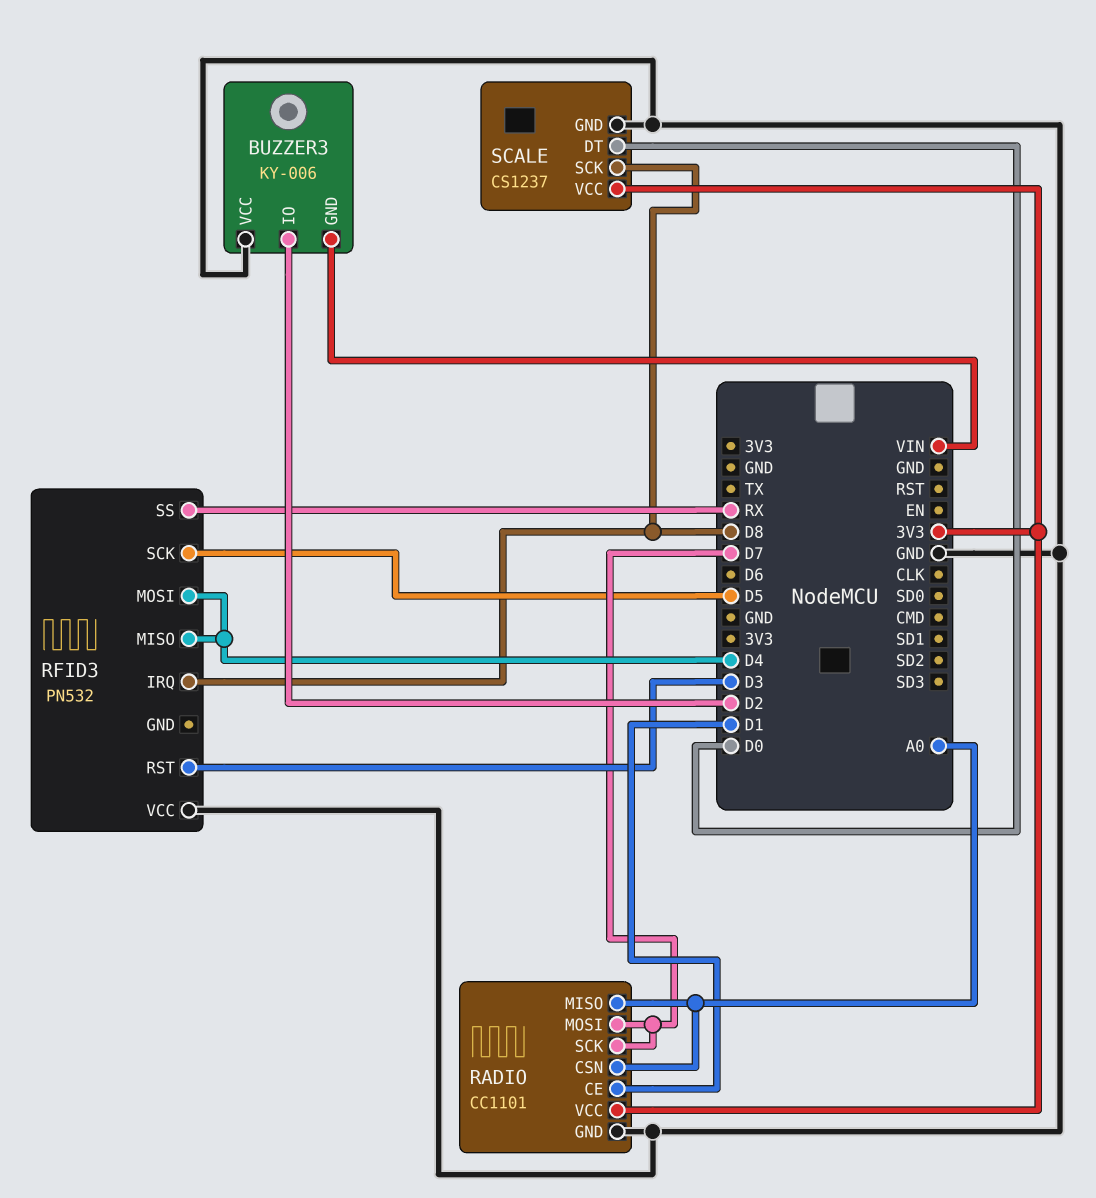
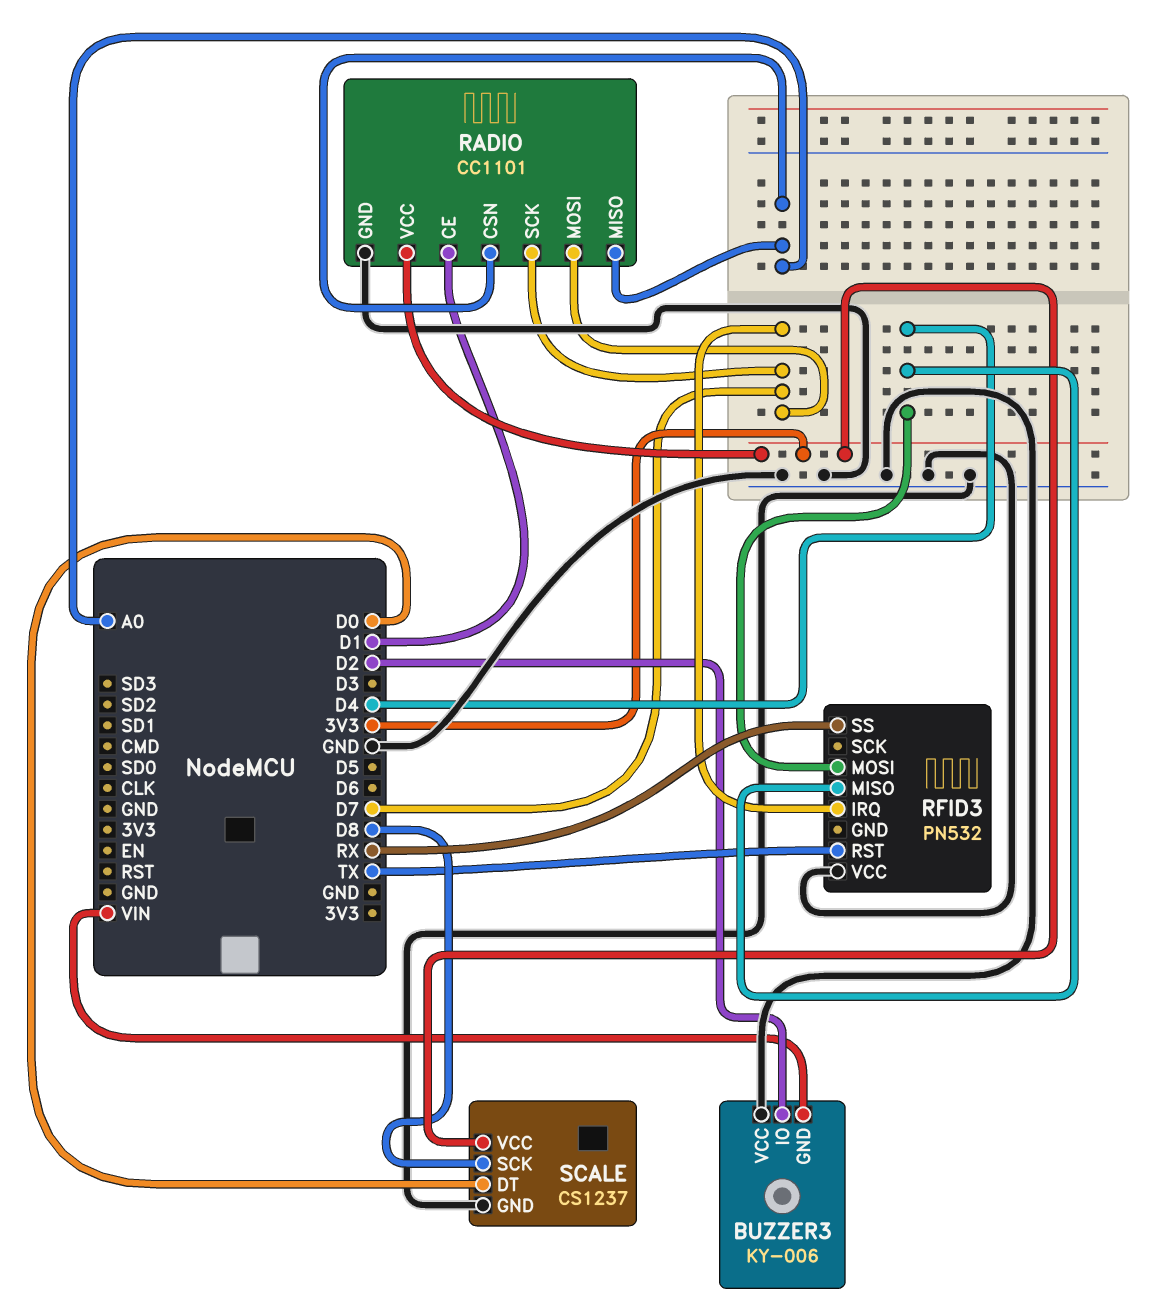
RFID3 pin IRQ: D8 -> D7
RFID3 pin RST: D3 -> TX
RFID3 pin SCK: D5 -> none

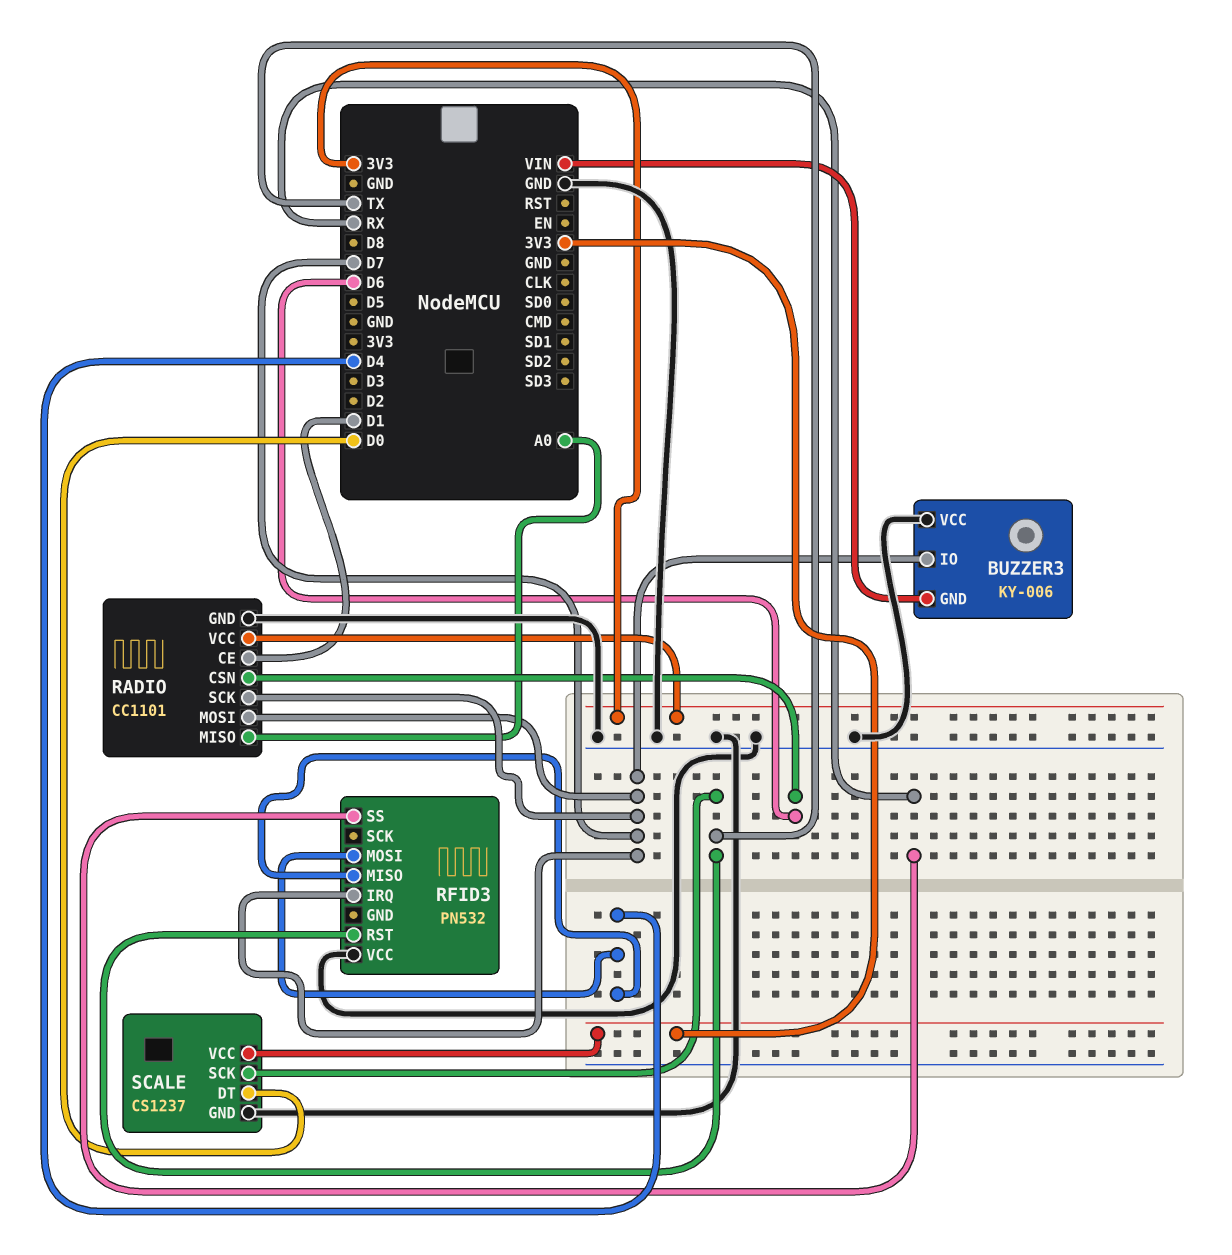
BUZZER3 pin IO: D2 -> D7
RADIO pin CSN: A0 -> D6
SCALE pin SCK: D8 -> TX

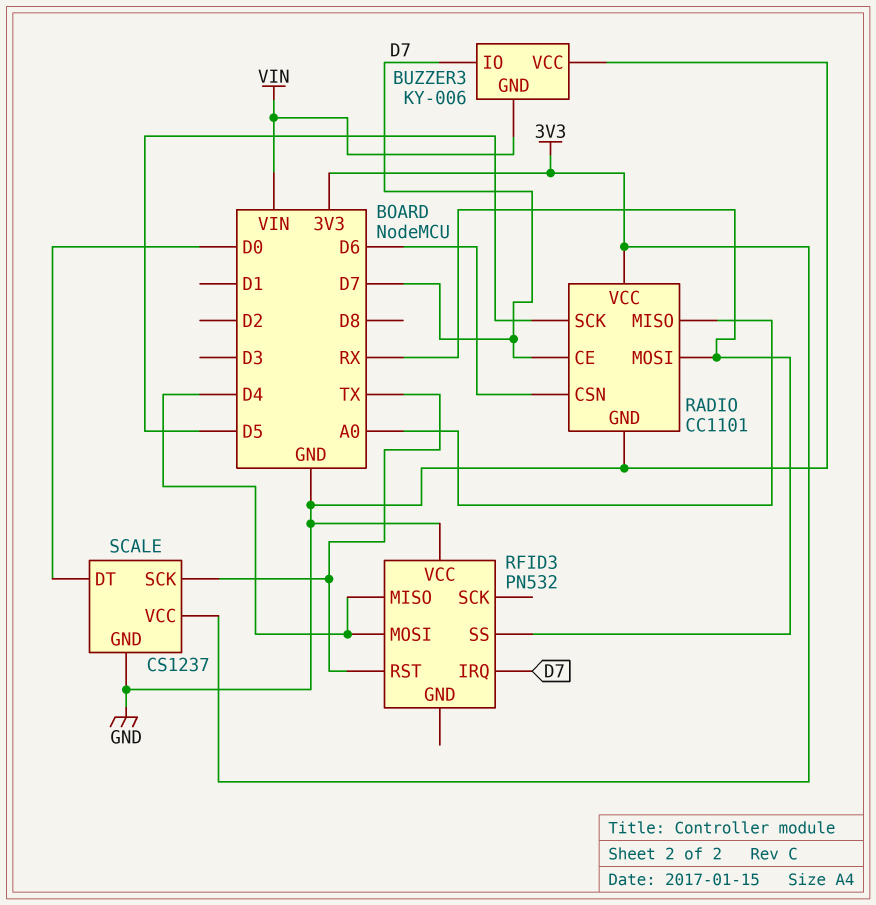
RADIO pin CE: D1 -> D7
RADIO pin MOSI: D7 -> RX
RADIO pin SCK: D7 -> D5

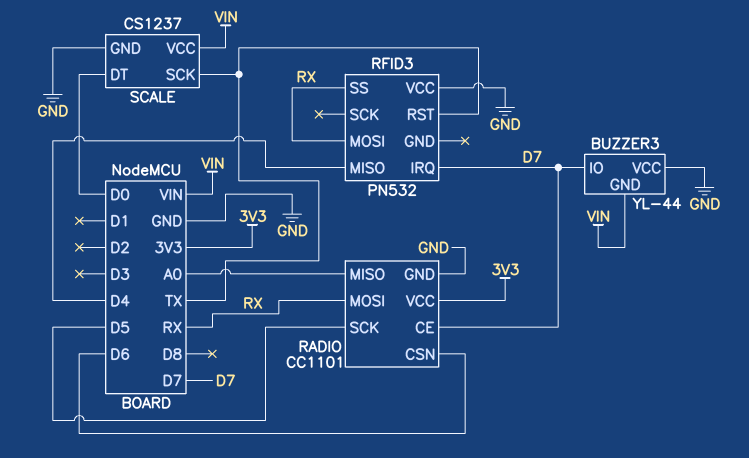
BUZZER3: KY-006 -> YL-44
RFID3 pin MOSI: D4 -> RX
SCALE pin VCC: 3V3 -> VIN

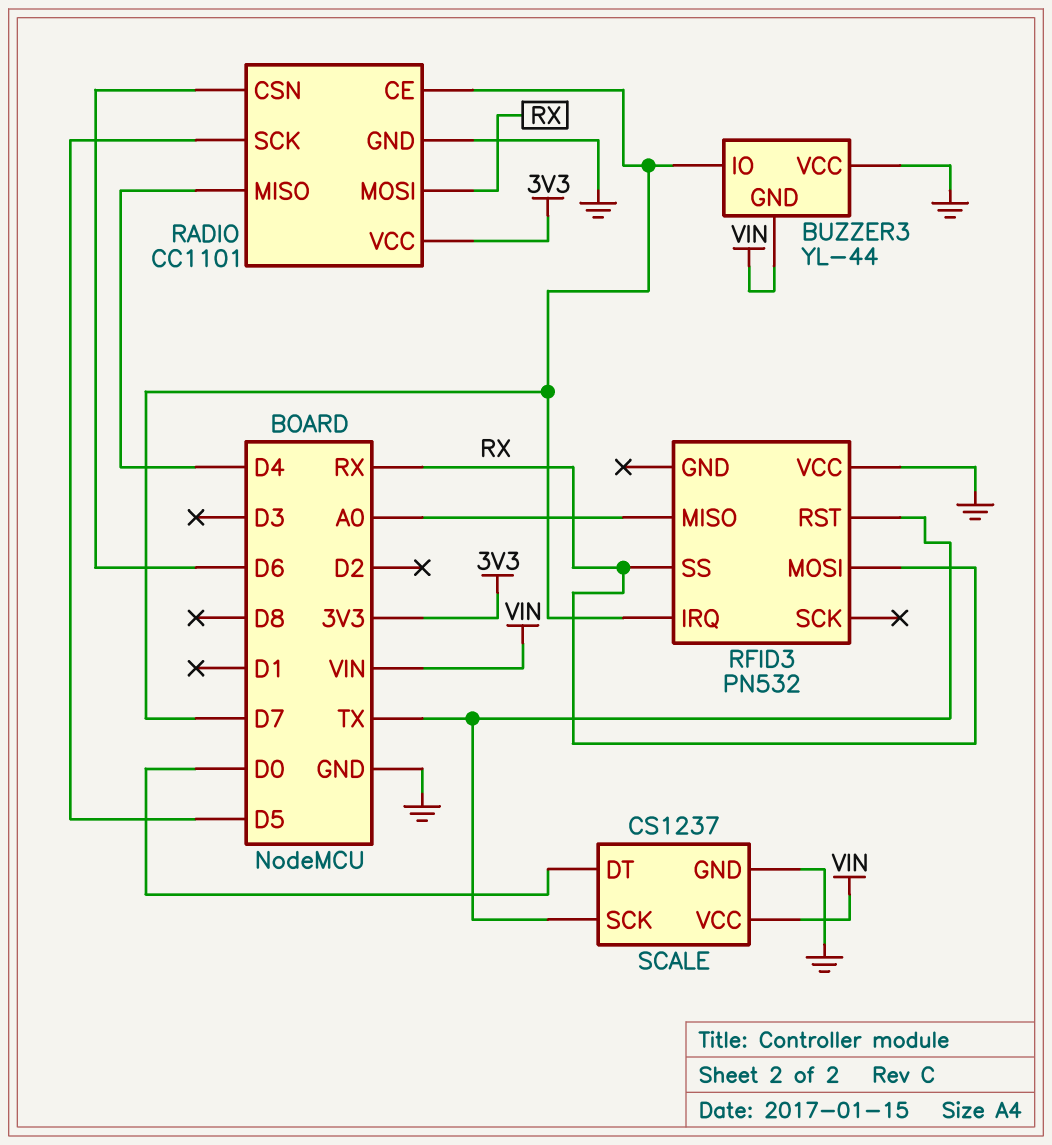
RADIO pin MISO: A0 -> D4
RFID3 pin MISO: D4 -> A0

